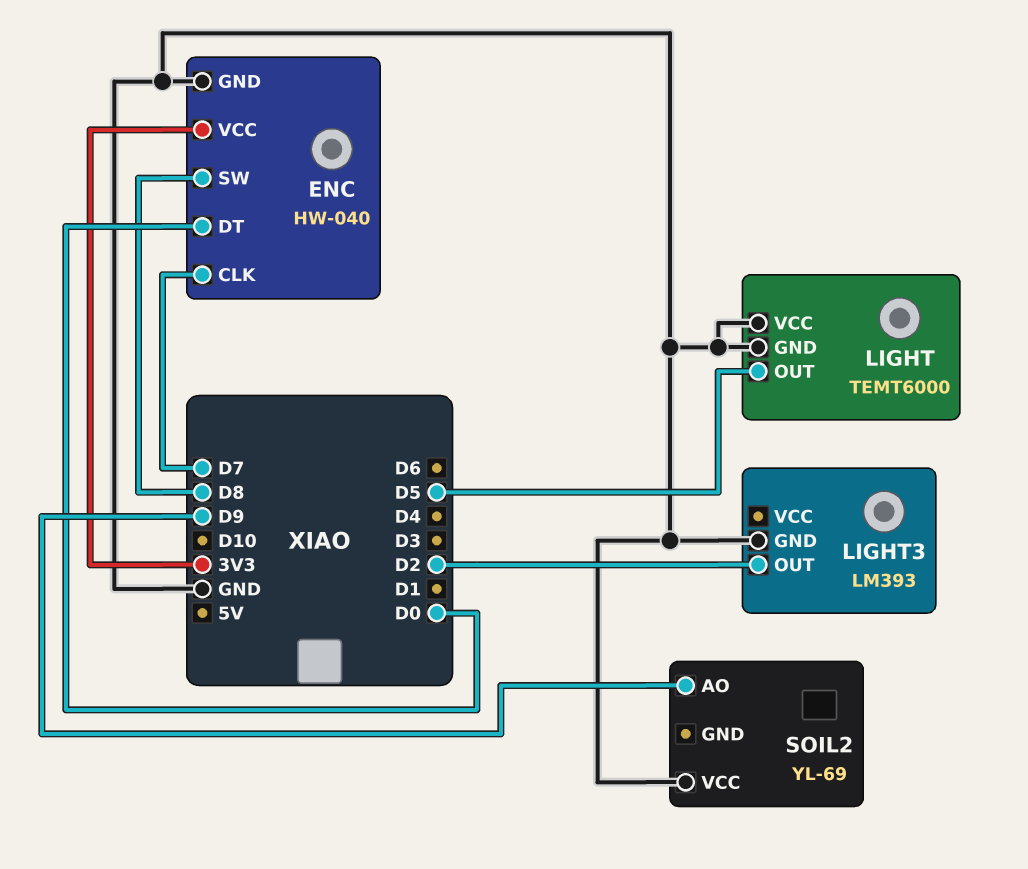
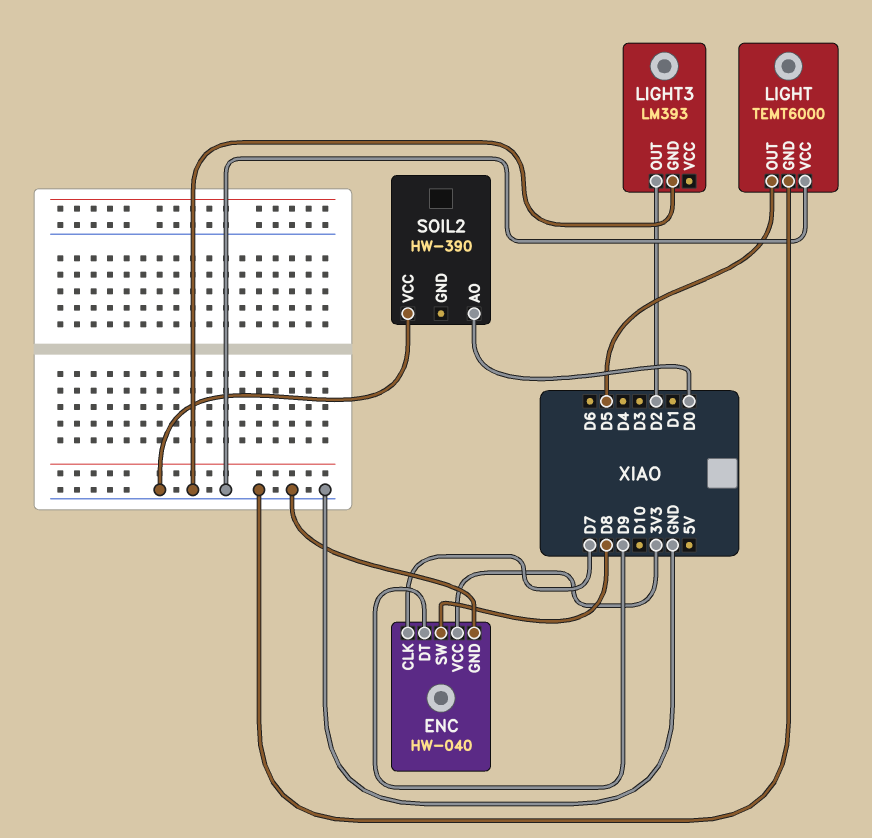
ENC pin DT: D0 -> D9
SOIL2: YL-69 -> HW-390
SOIL2 pin AO: D9 -> D0

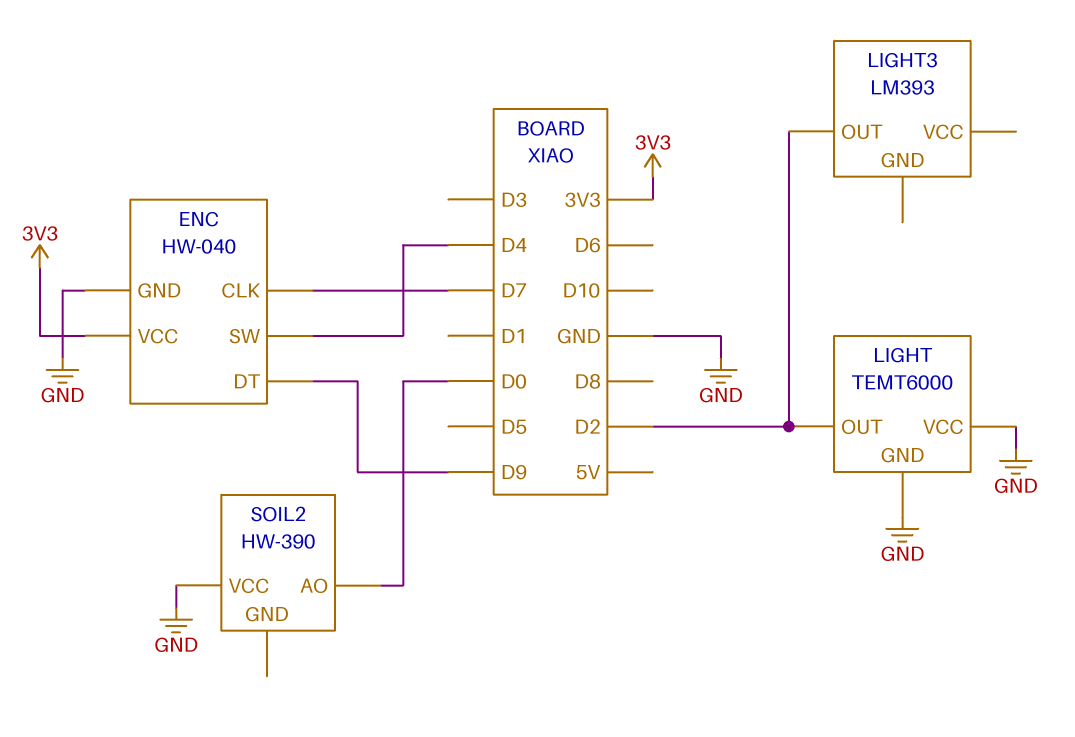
ENC pin SW: D8 -> D4
LIGHT pin OUT: D5 -> D2
LIGHT3 pin GND: GND -> none

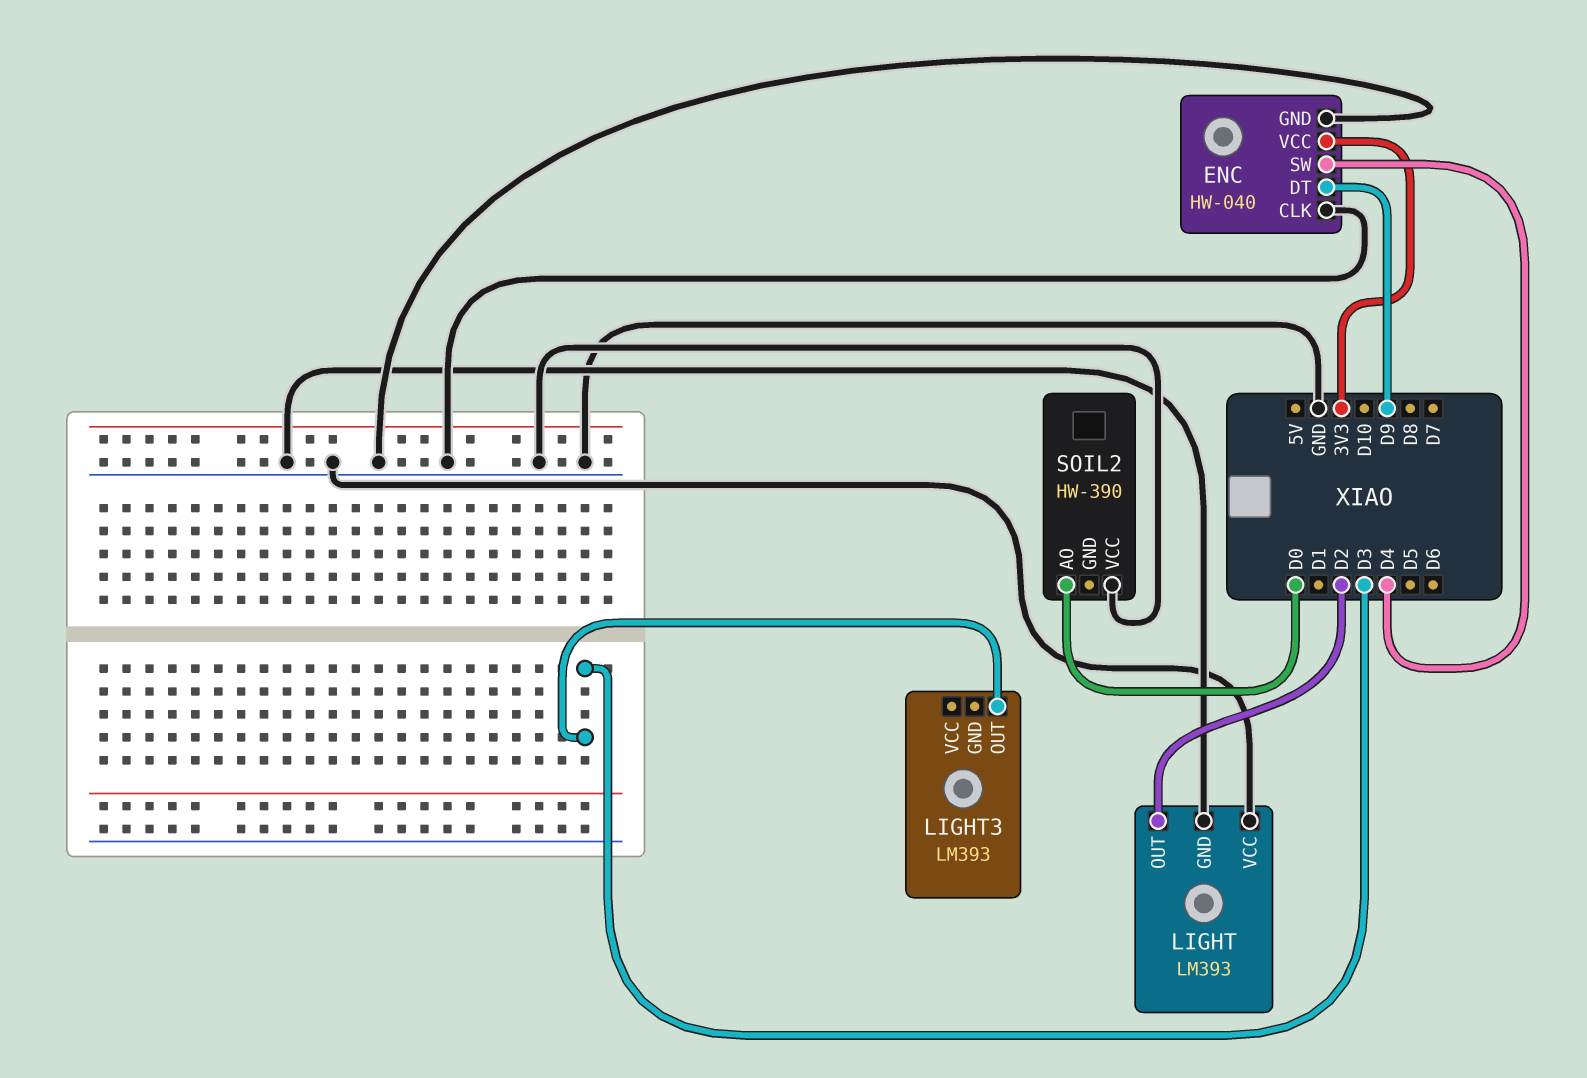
ENC pin CLK: D7 -> GND
LIGHT: TEMT6000 -> LM393
LIGHT3 pin OUT: D2 -> D3

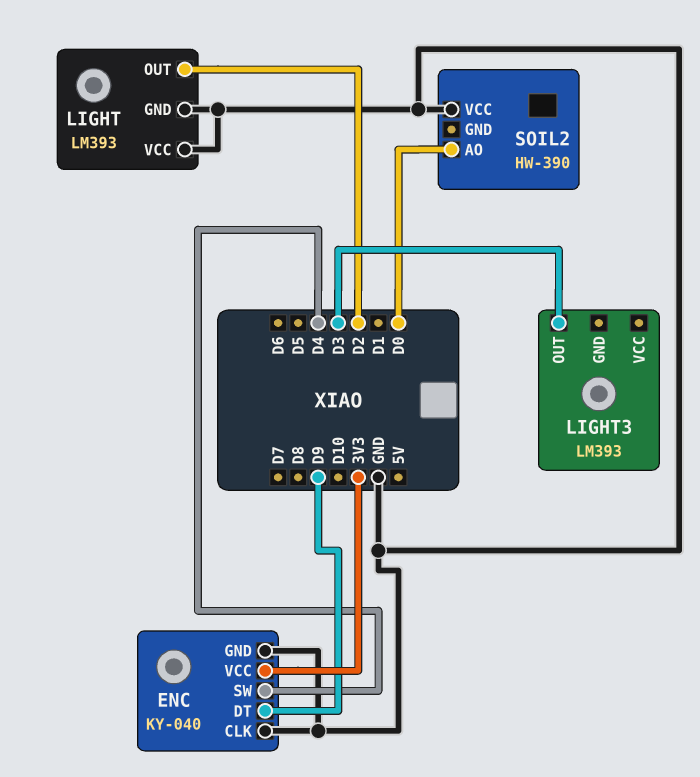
ENC: HW-040 -> KY-040

